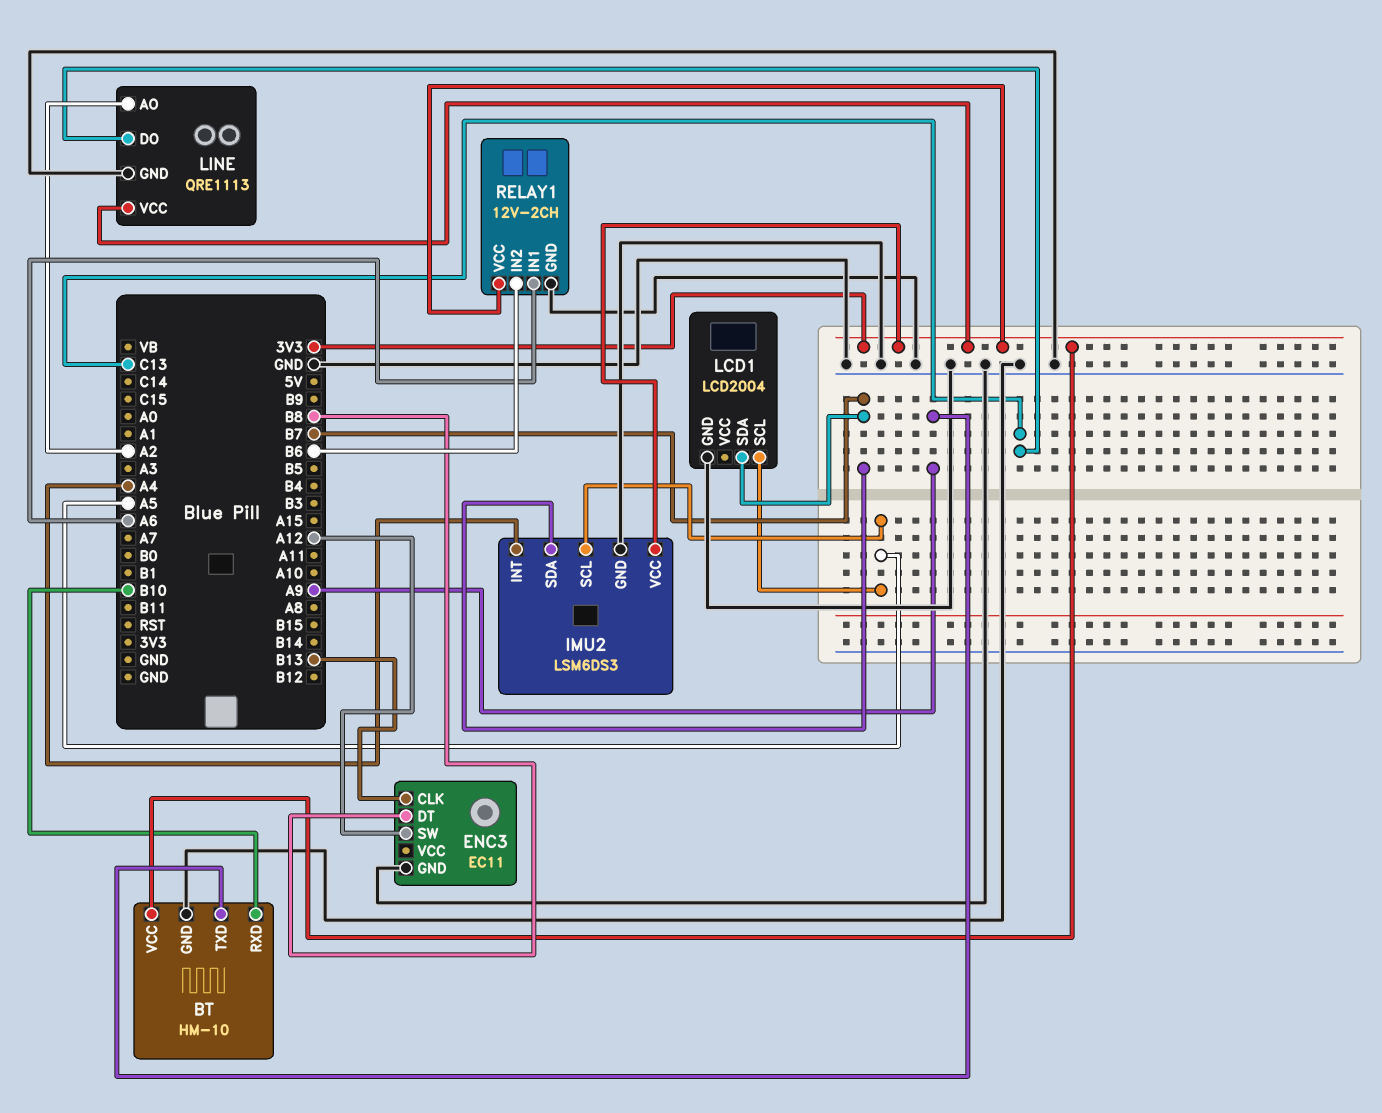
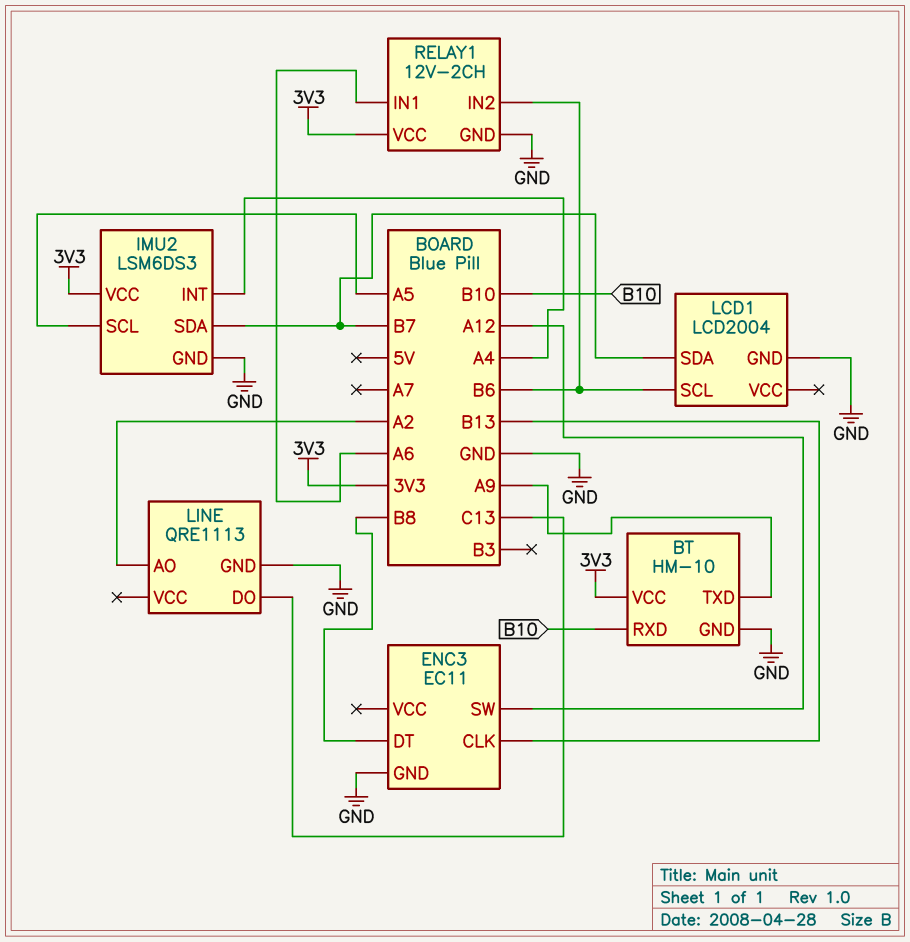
LCD1 pin SCL: A5 -> B6
LINE pin VCC: 3V3 -> none

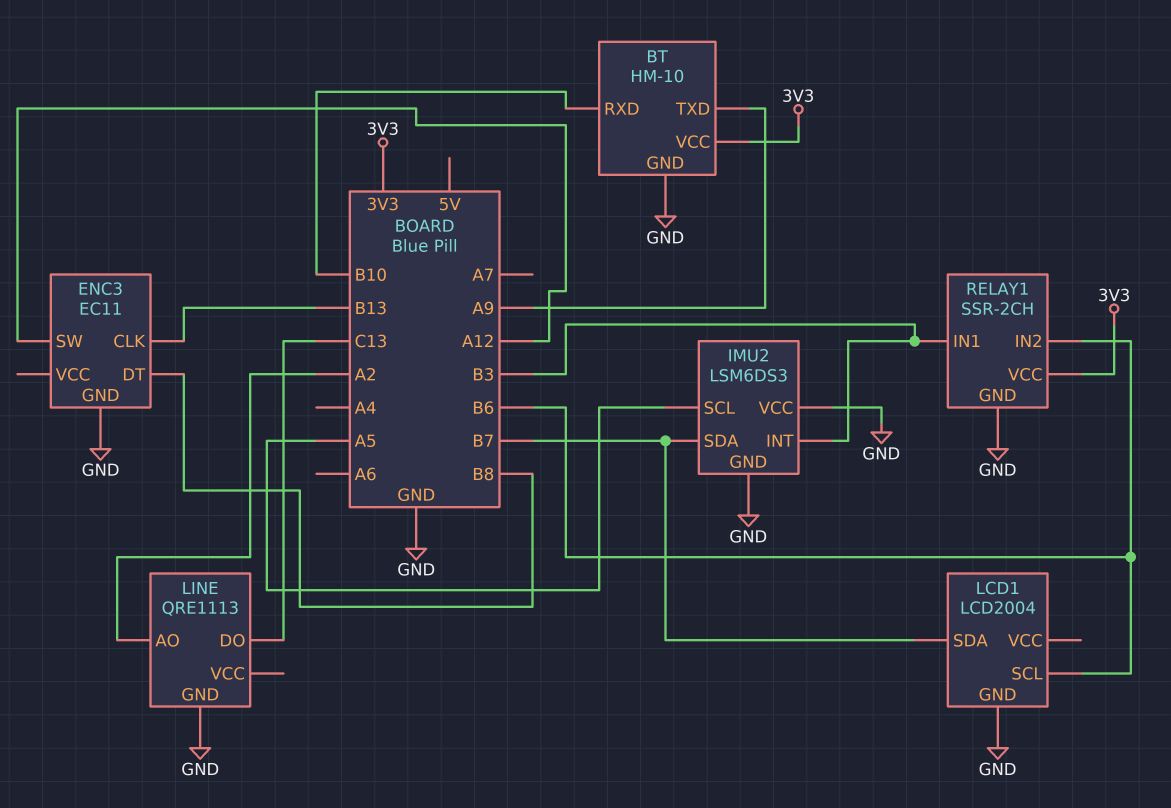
IMU2 pin INT: A4 -> B3
IMU2 pin VCC: 3V3 -> GND
RELAY1: 12V-2CH -> SSR-2CH
RELAY1 pin IN1: A6 -> B3

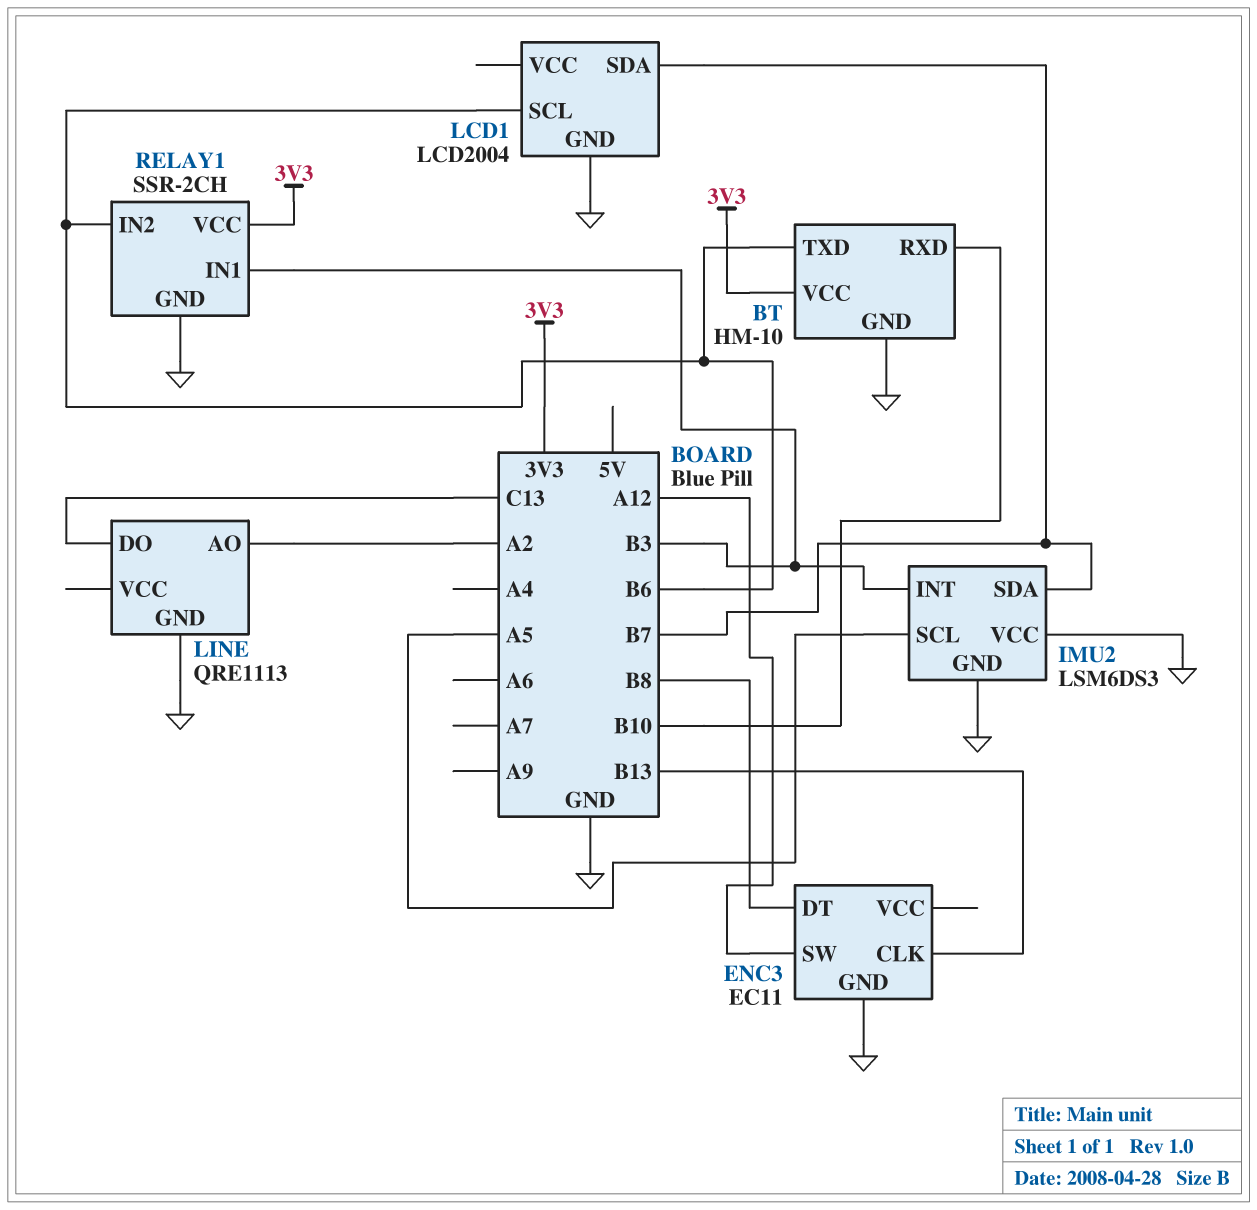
BT pin TXD: A9 -> B6

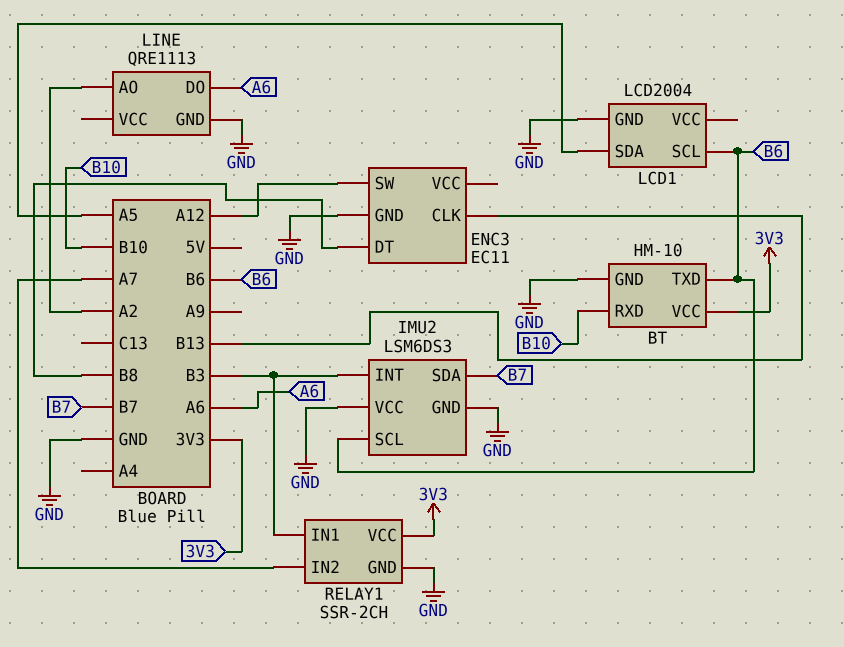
IMU2 pin SCL: A5 -> B6
LCD1 pin SDA: B7 -> A5
LINE pin DO: C13 -> A6
RELAY1 pin IN2: B6 -> A7

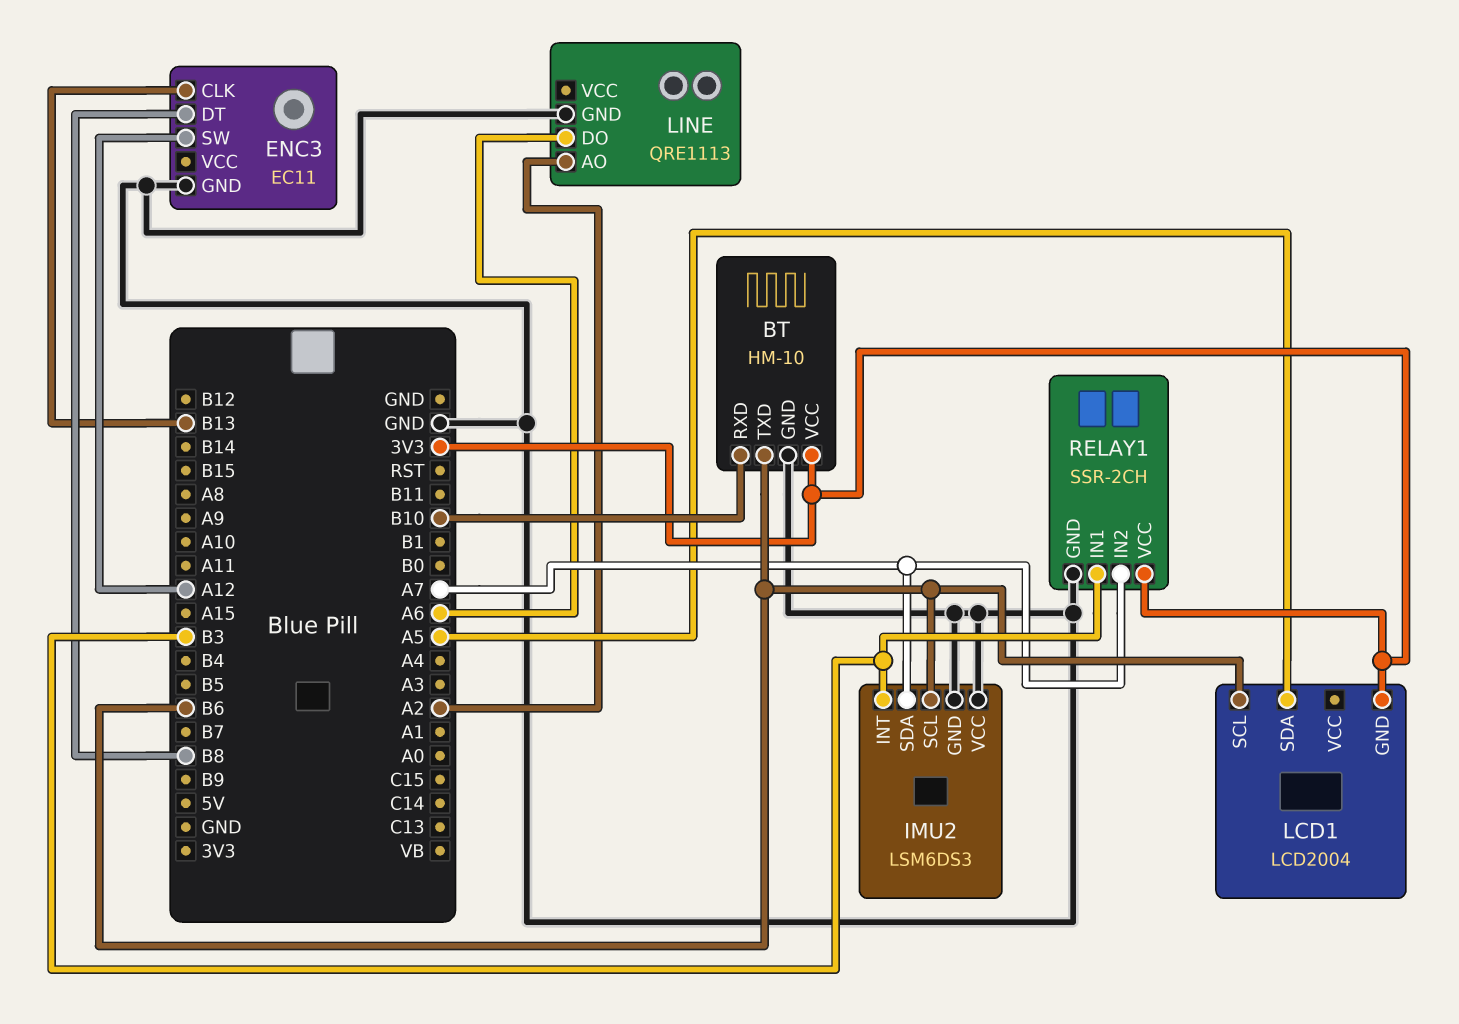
IMU2 pin SDA: B7 -> A7
LCD1 pin GND: GND -> 3V3

